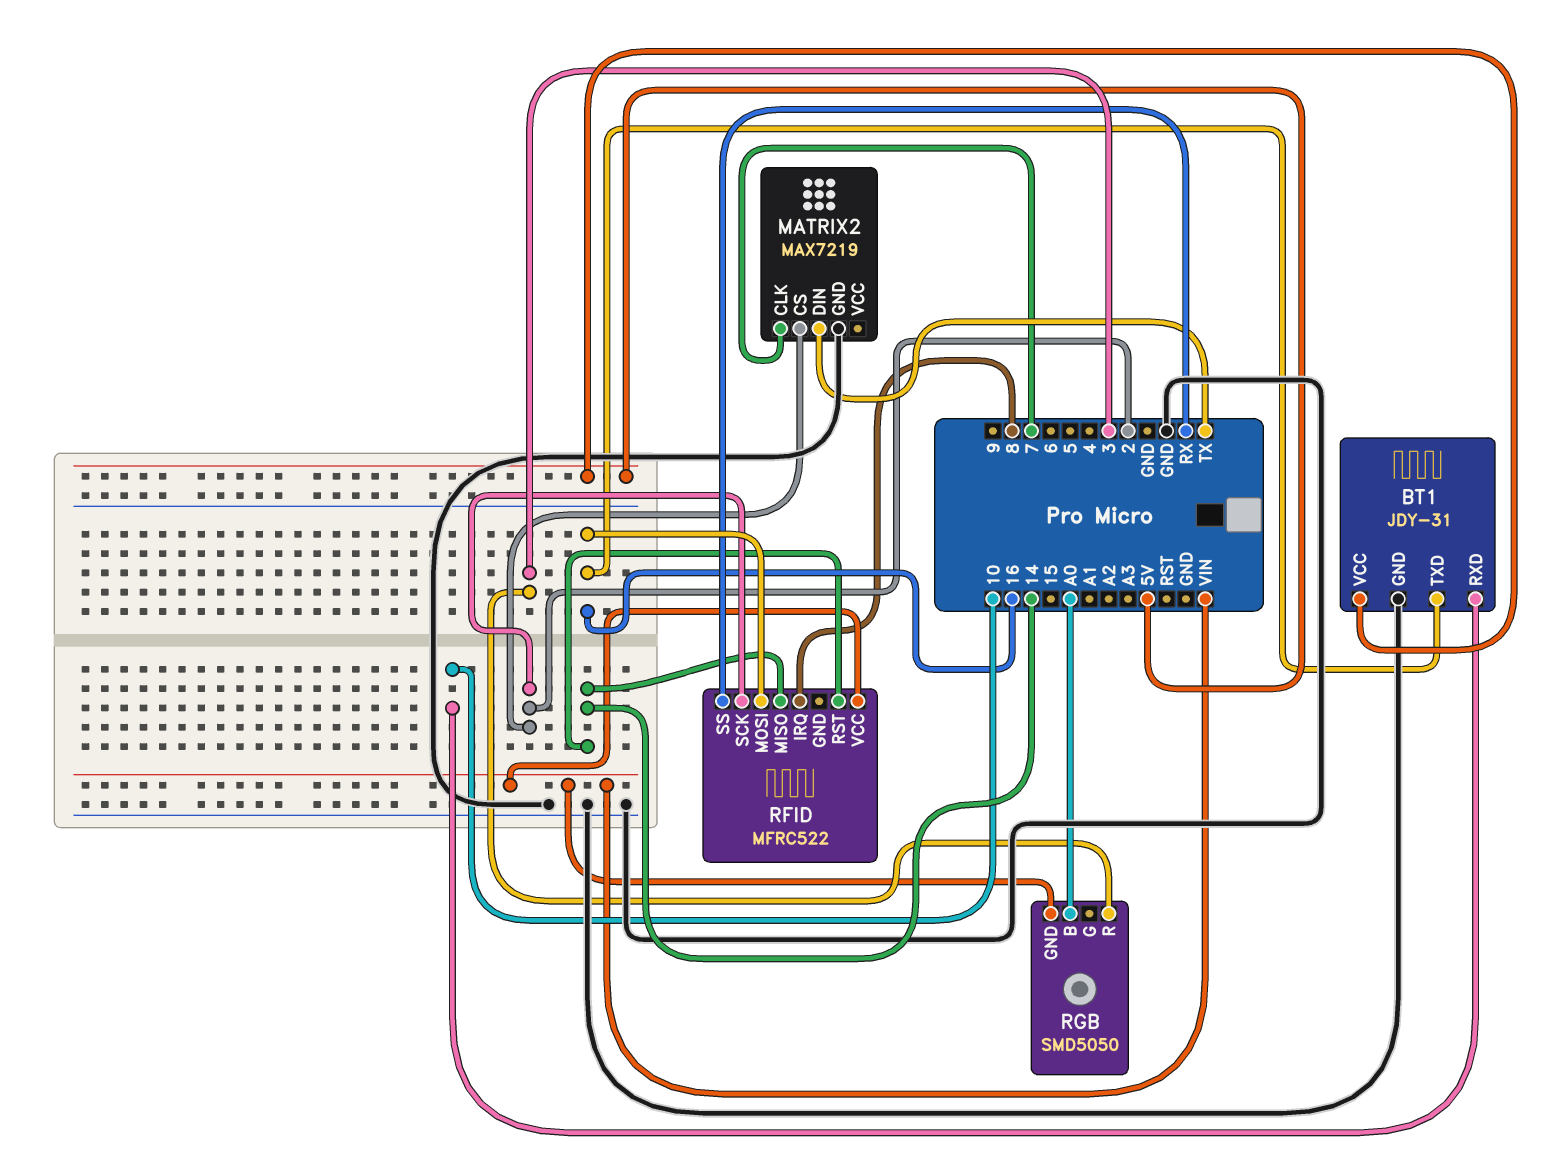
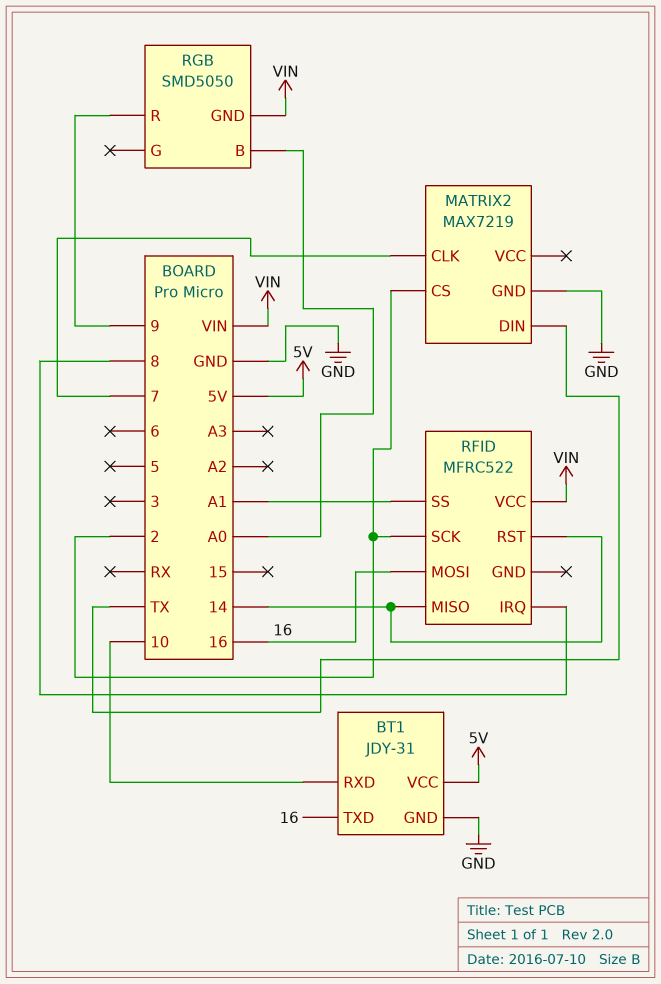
RFID pin SS: RX -> A1
RGB pin R: 3 -> 9

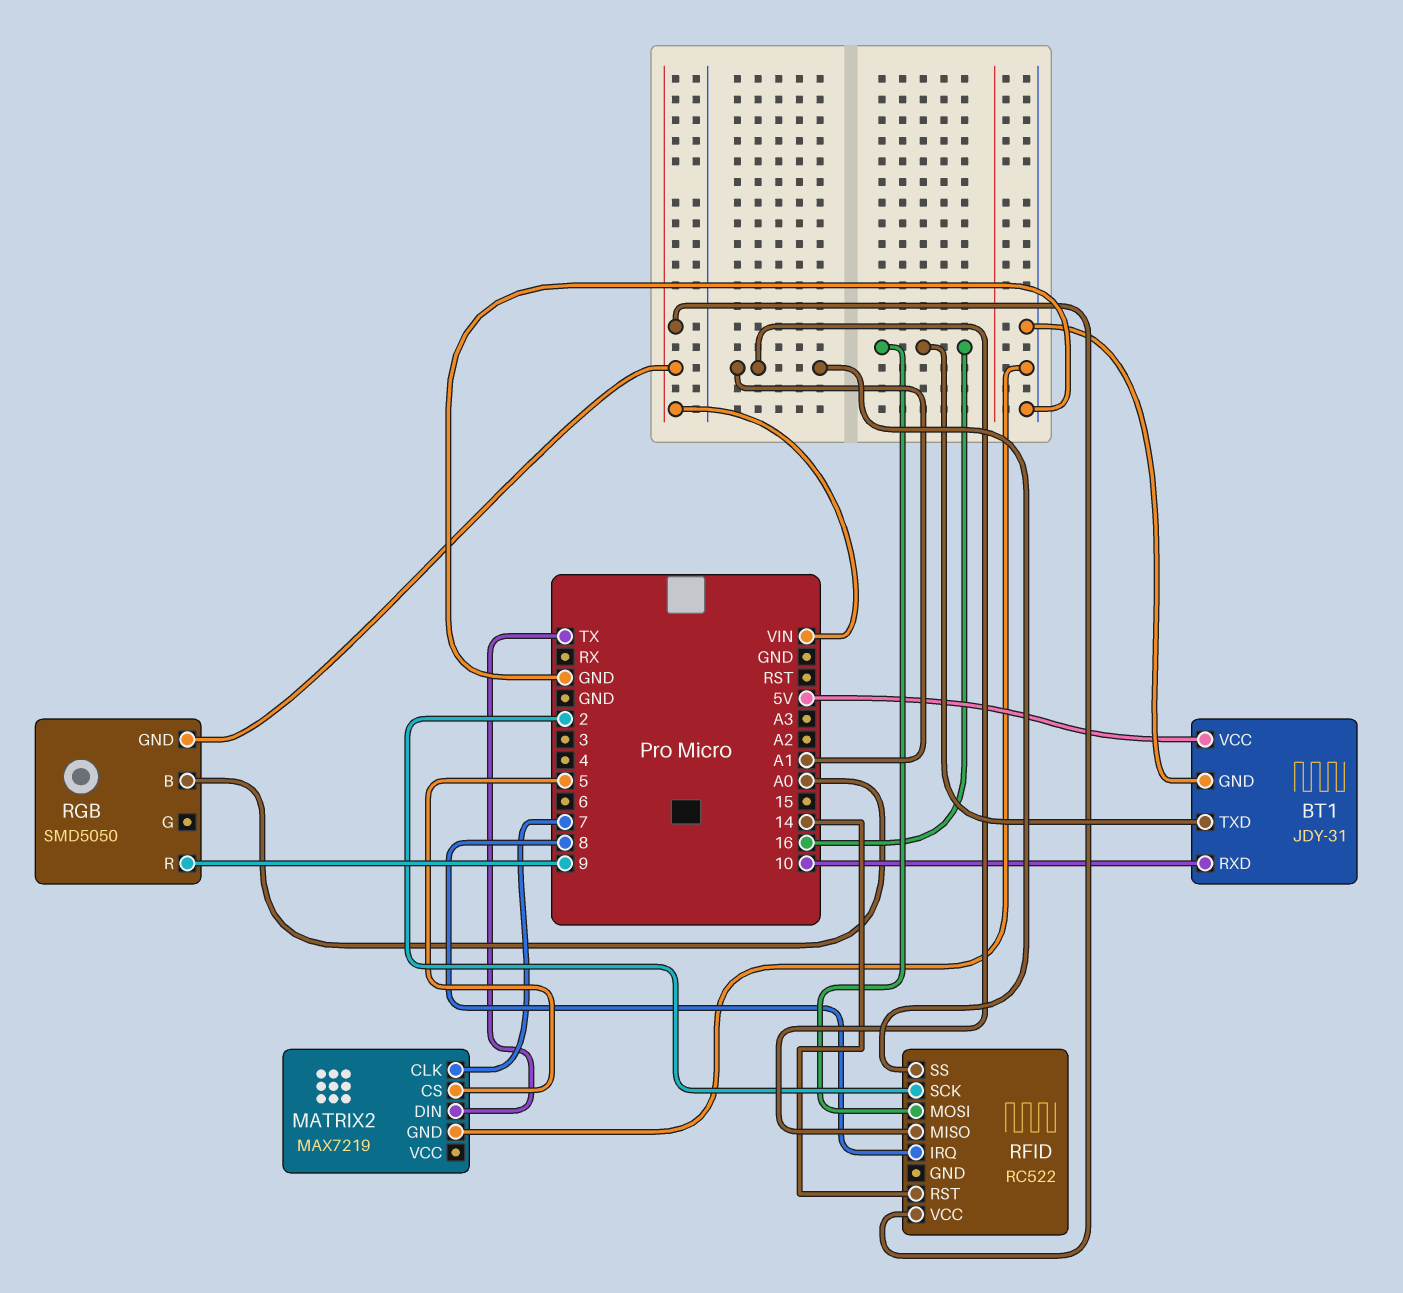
MATRIX2 pin CS: 2 -> 5
RFID: MFRC522 -> RC522
RFID pin MISO: 14 -> A1

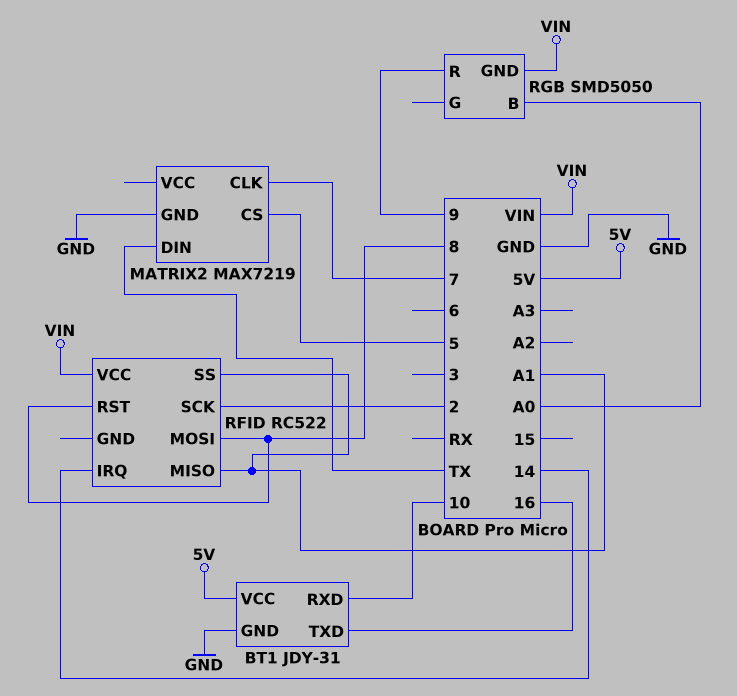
RFID pin IRQ: 8 -> 14
RFID pin MOSI: 16 -> 8
RFID pin RST: 14 -> 8

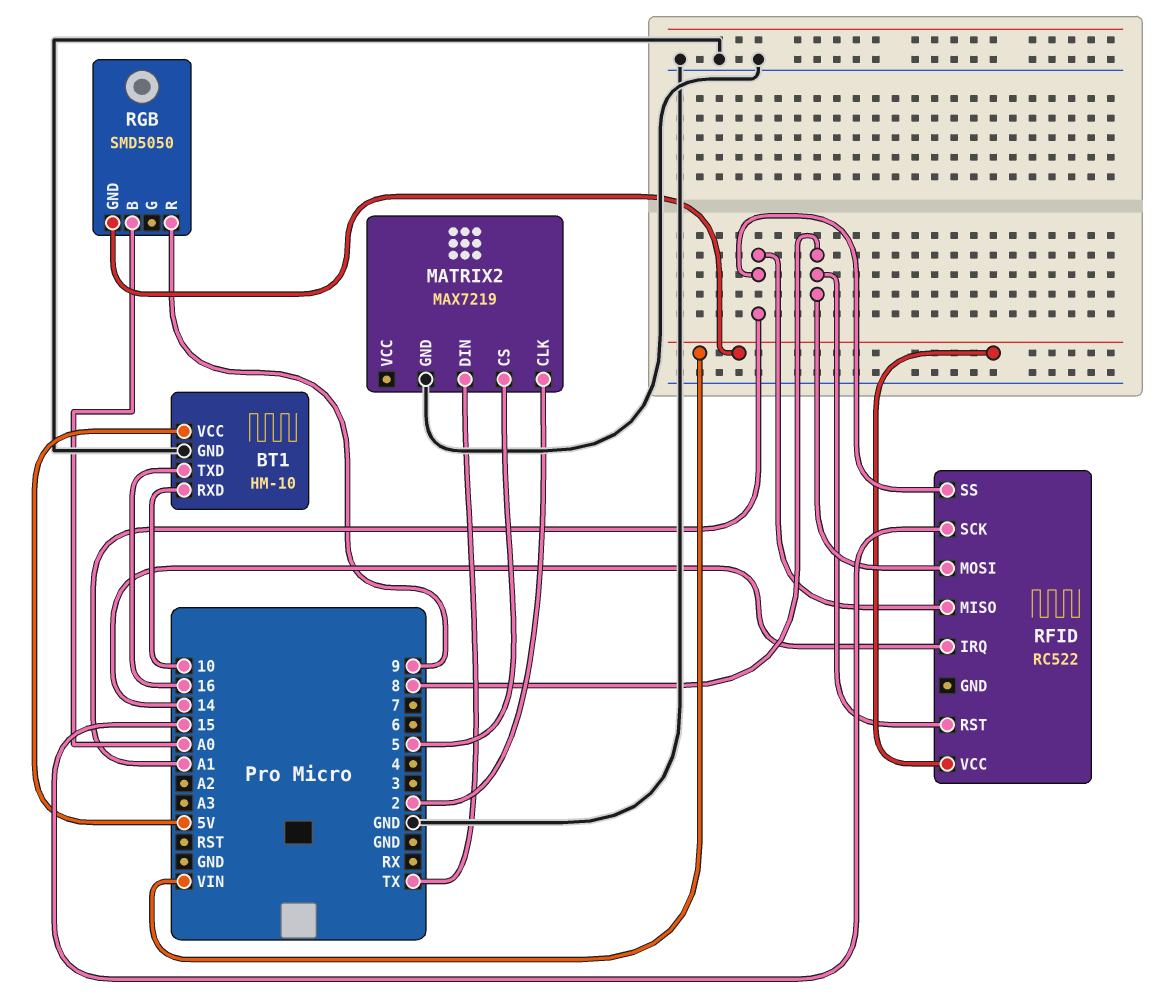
BT1: JDY-31 -> HM-10
MATRIX2 pin CLK: 7 -> 2
RFID pin SCK: 2 -> 15

